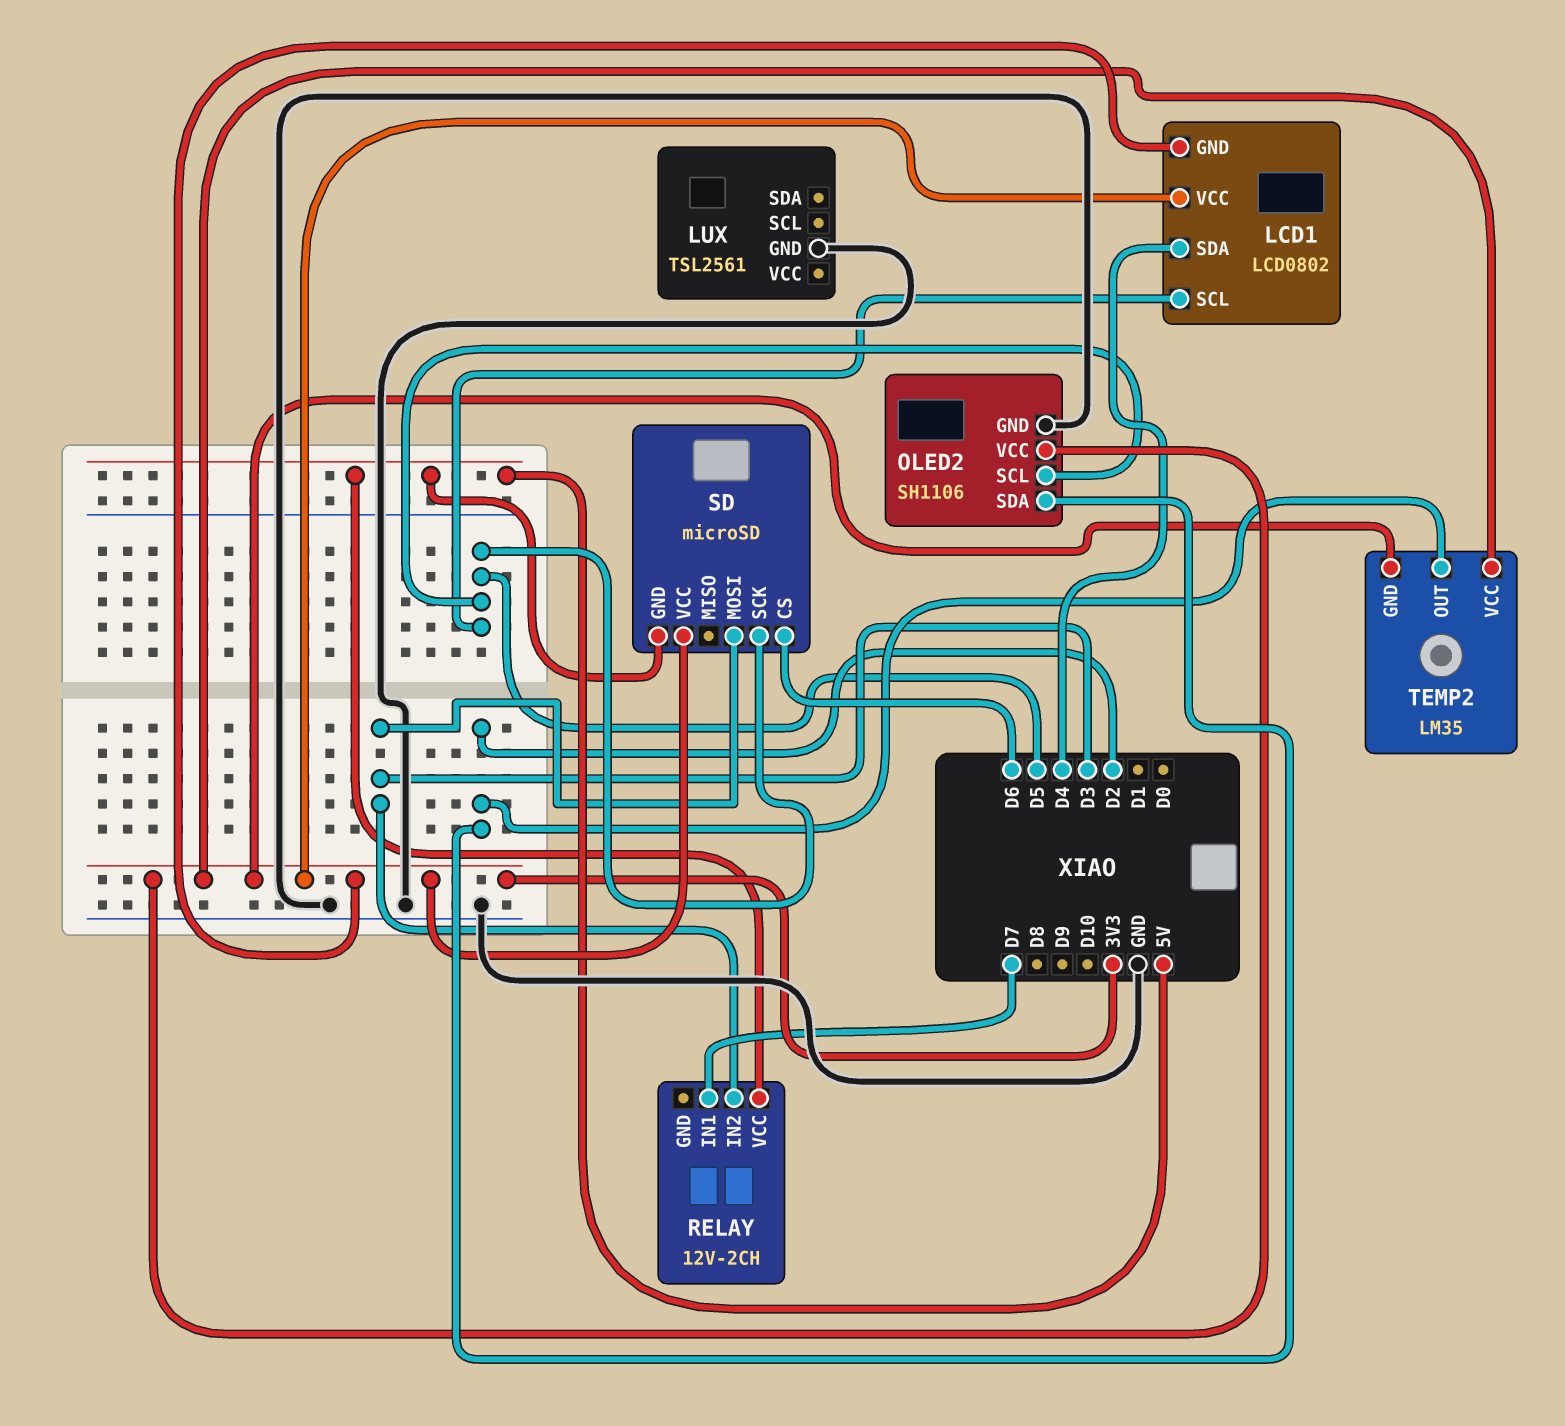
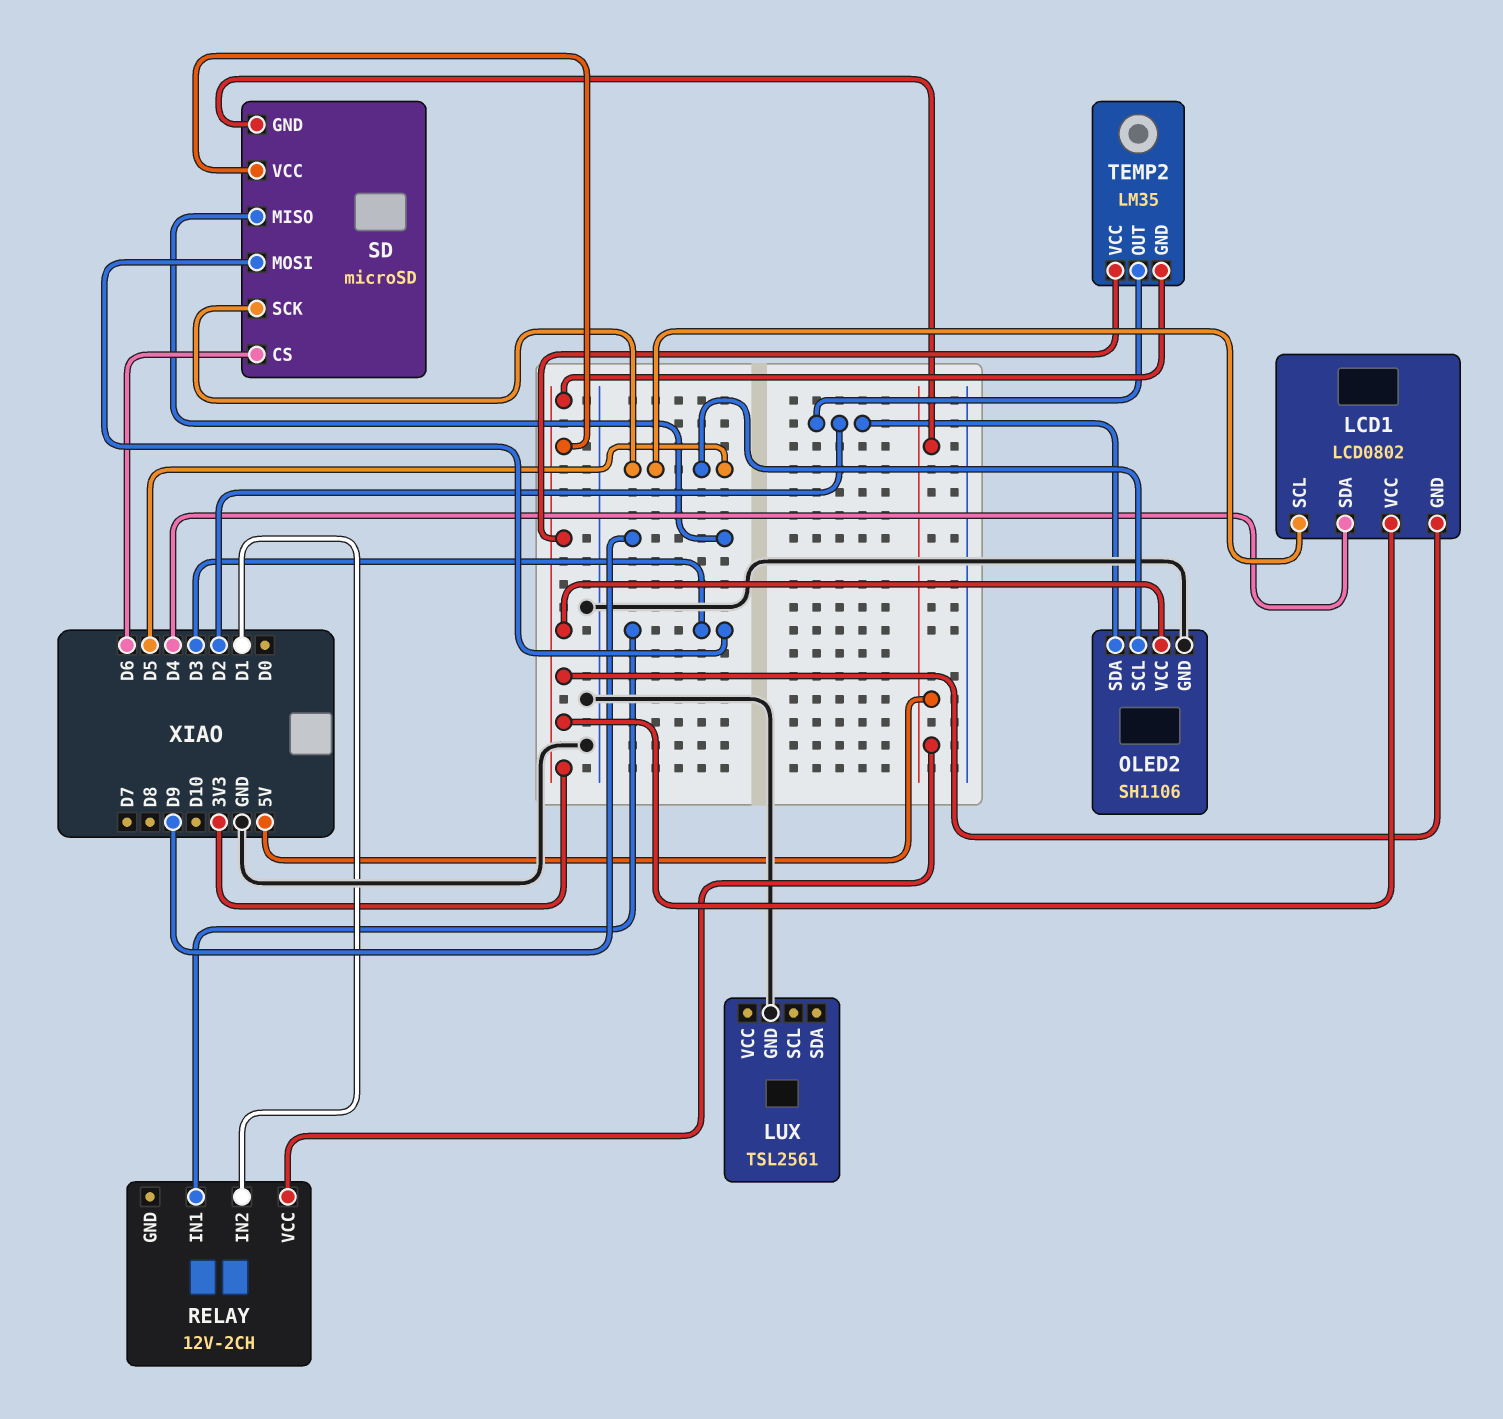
RELAY pin IN1: D7 -> D3
RELAY pin IN2: D3 -> D1
SD pin MISO: none -> D9

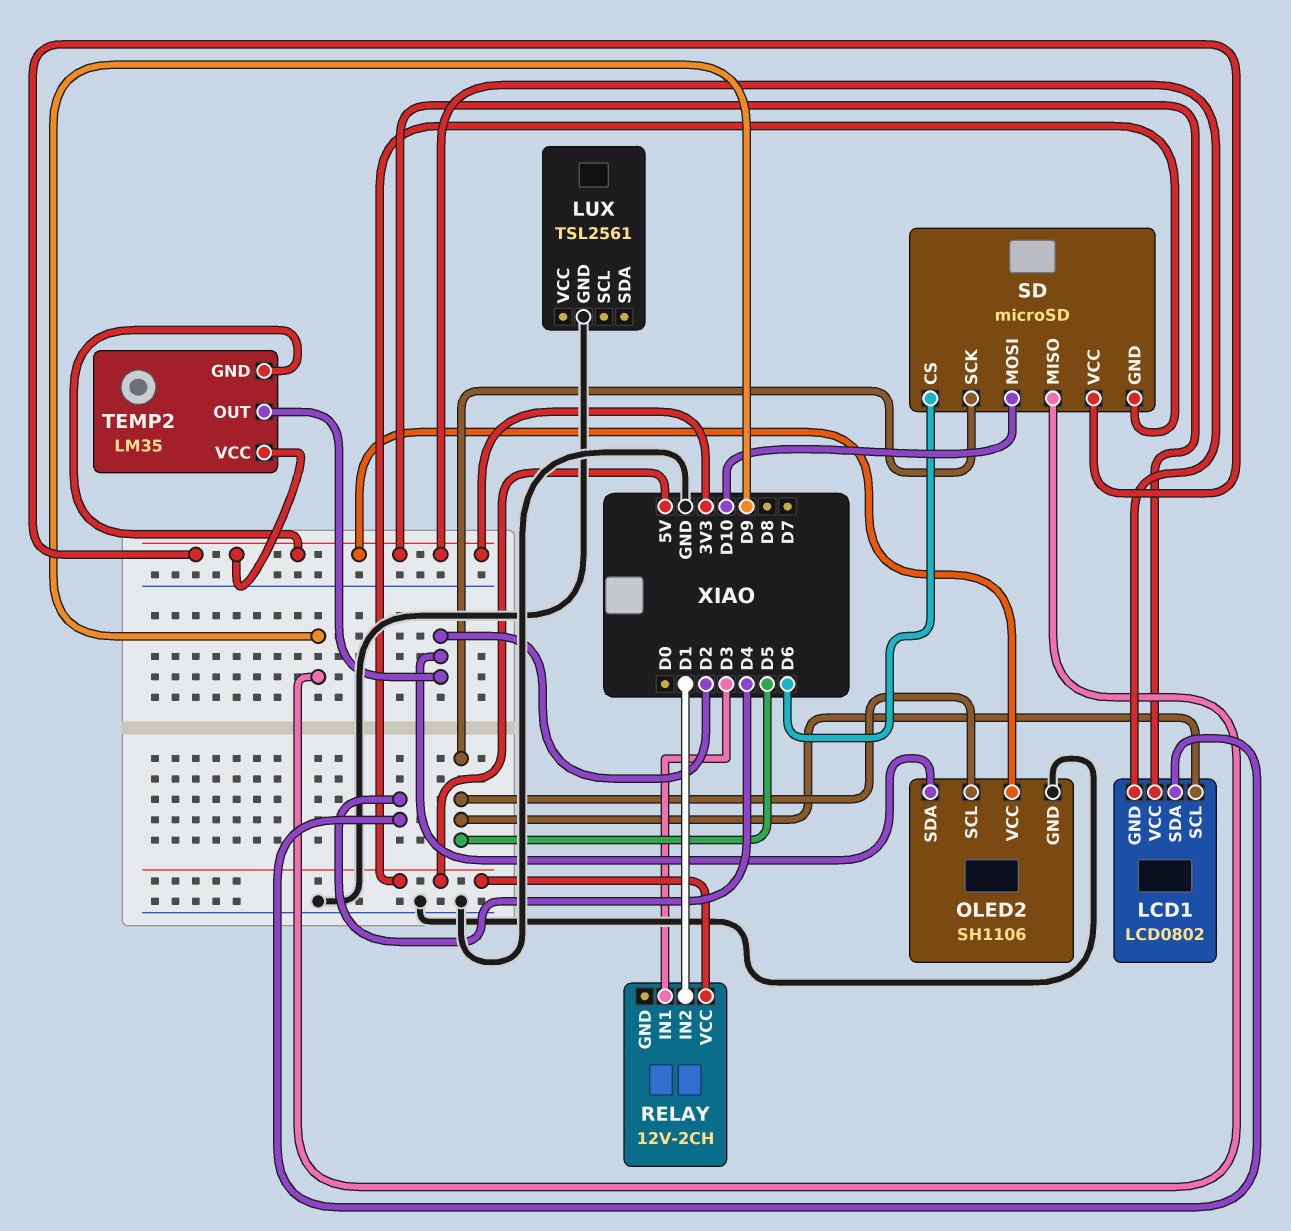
SD pin MOSI: D3 -> D10

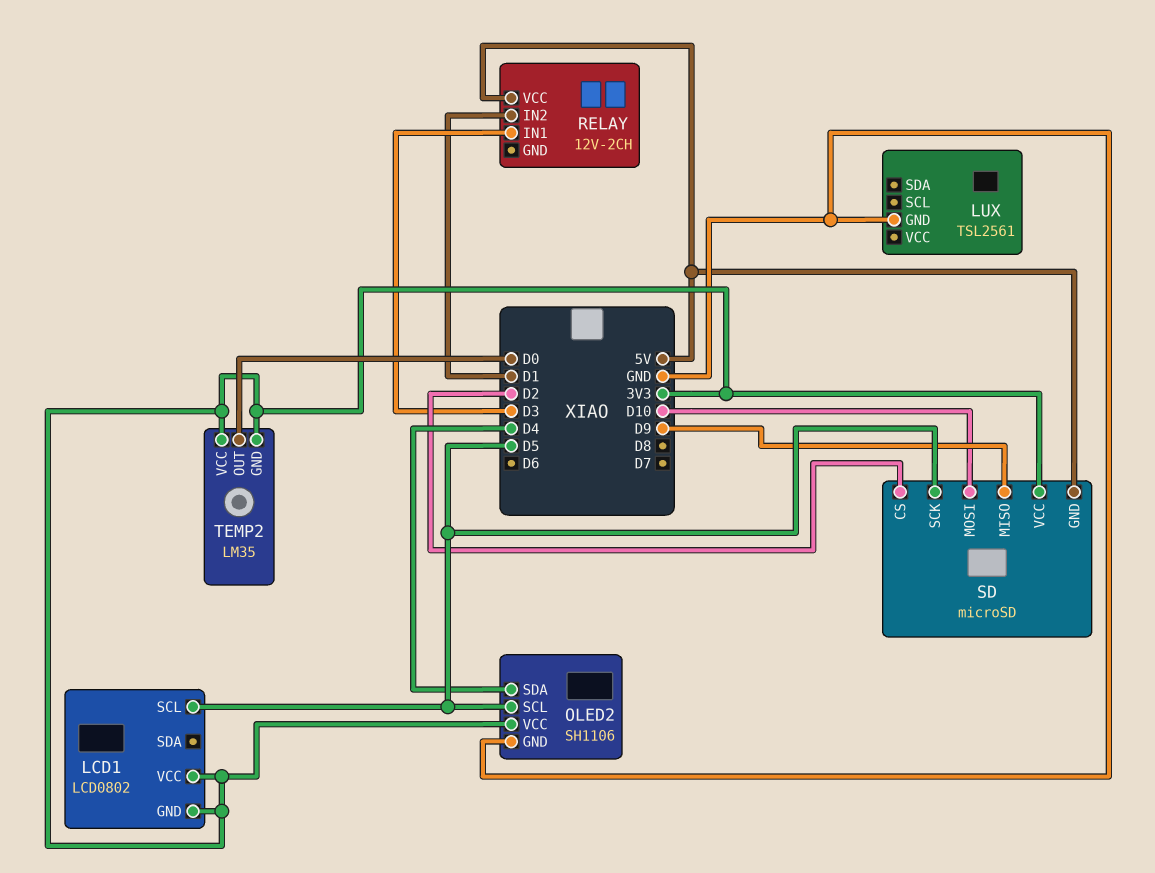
LCD1 pin SDA: D4 -> none
OLED2 pin SDA: D2 -> D4
SD pin CS: D6 -> D2
TEMP2 pin OUT: D2 -> D0

